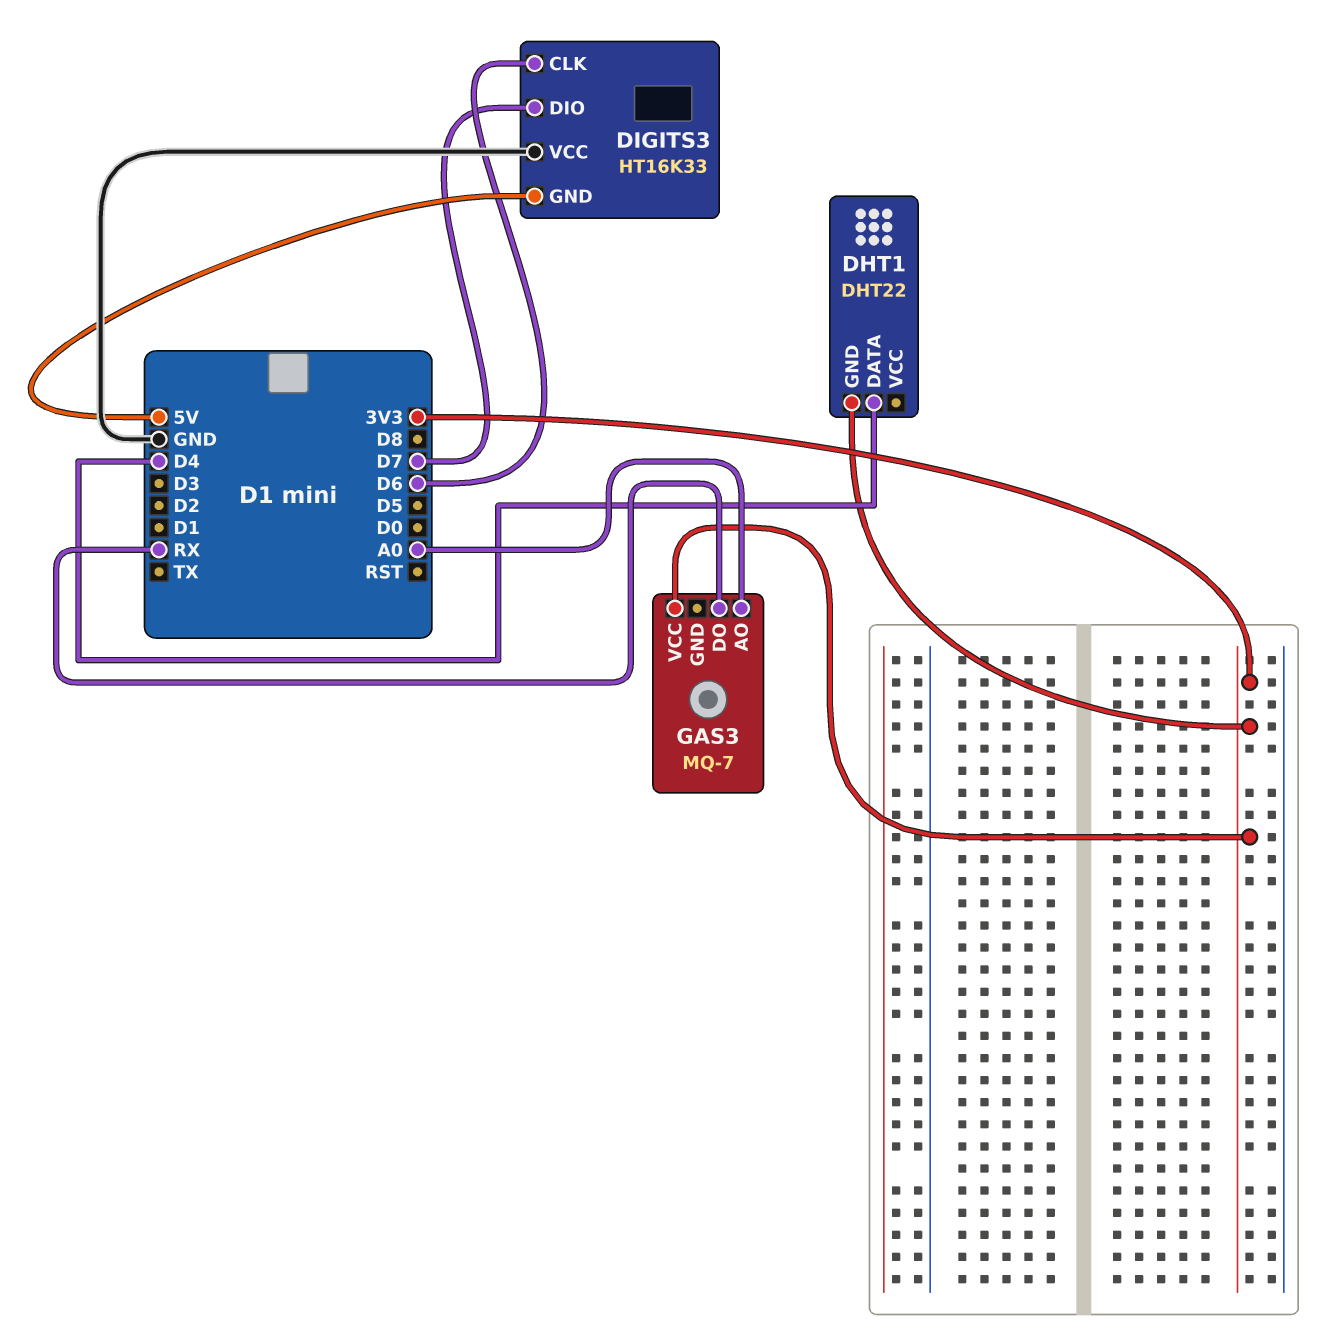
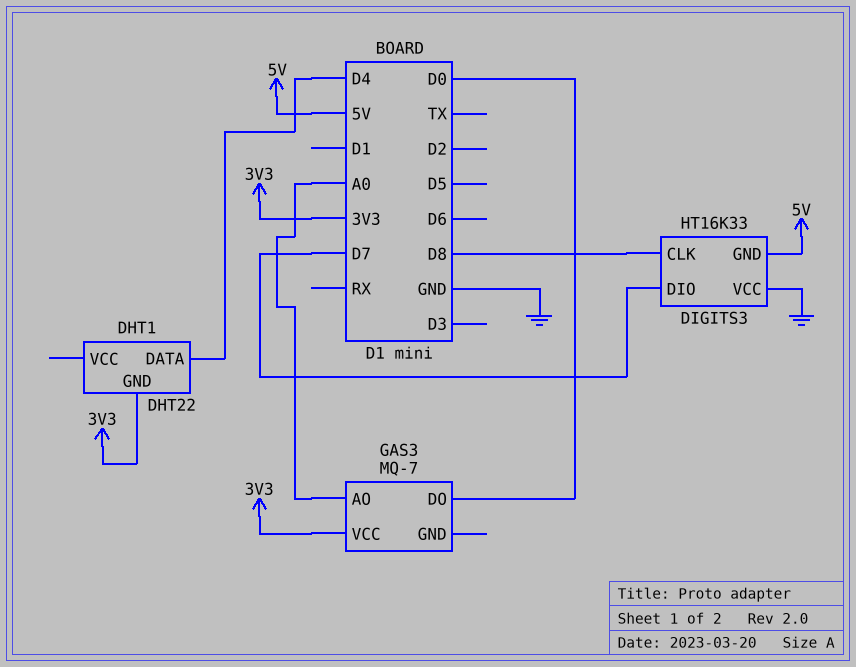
DIGITS3 pin CLK: D6 -> D8
GAS3 pin DO: RX -> D0

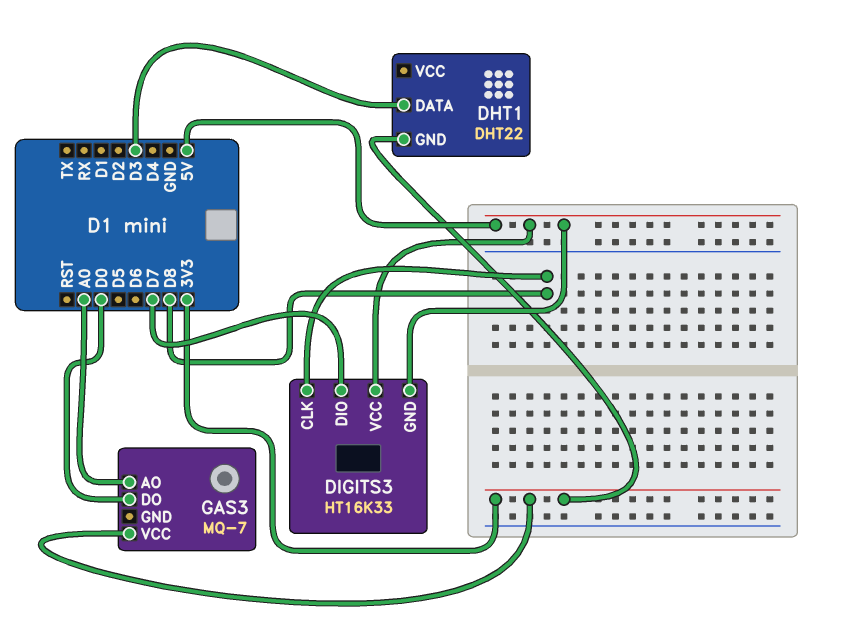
DHT1 pin DATA: D4 -> D3
DIGITS3 pin VCC: GND -> 5V

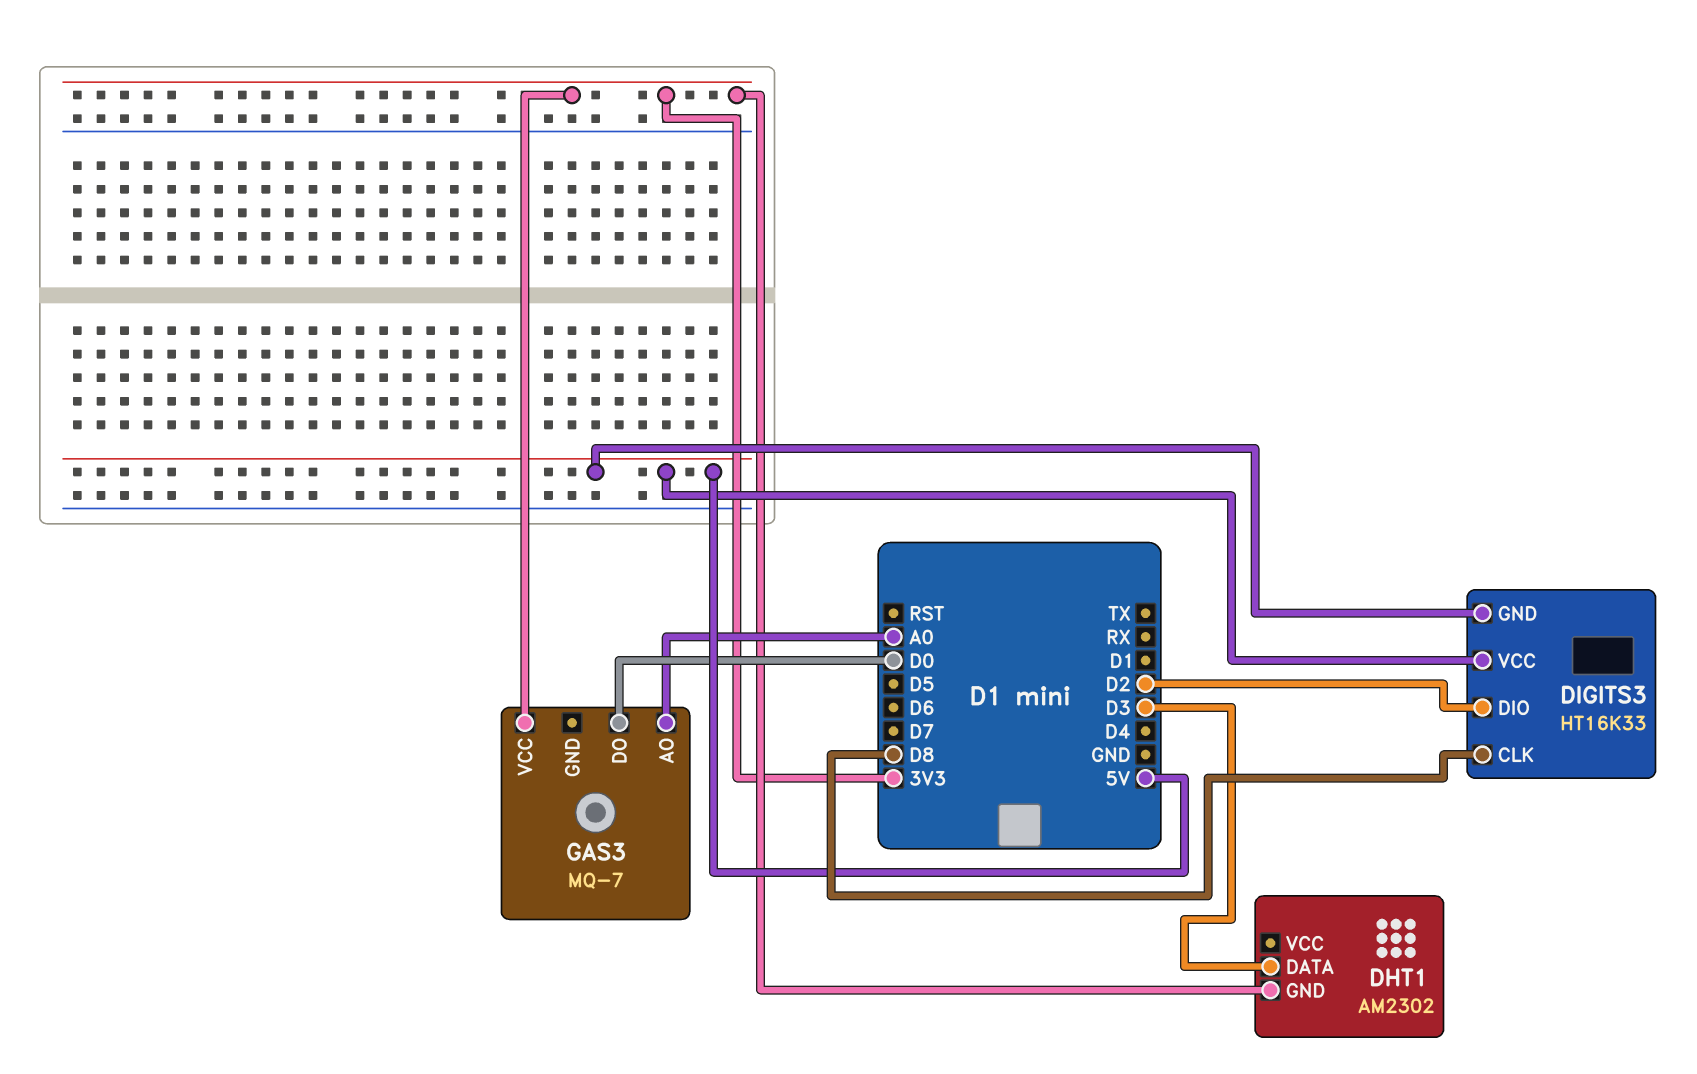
DHT1: DHT22 -> AM2302
DIGITS3 pin DIO: D7 -> D2

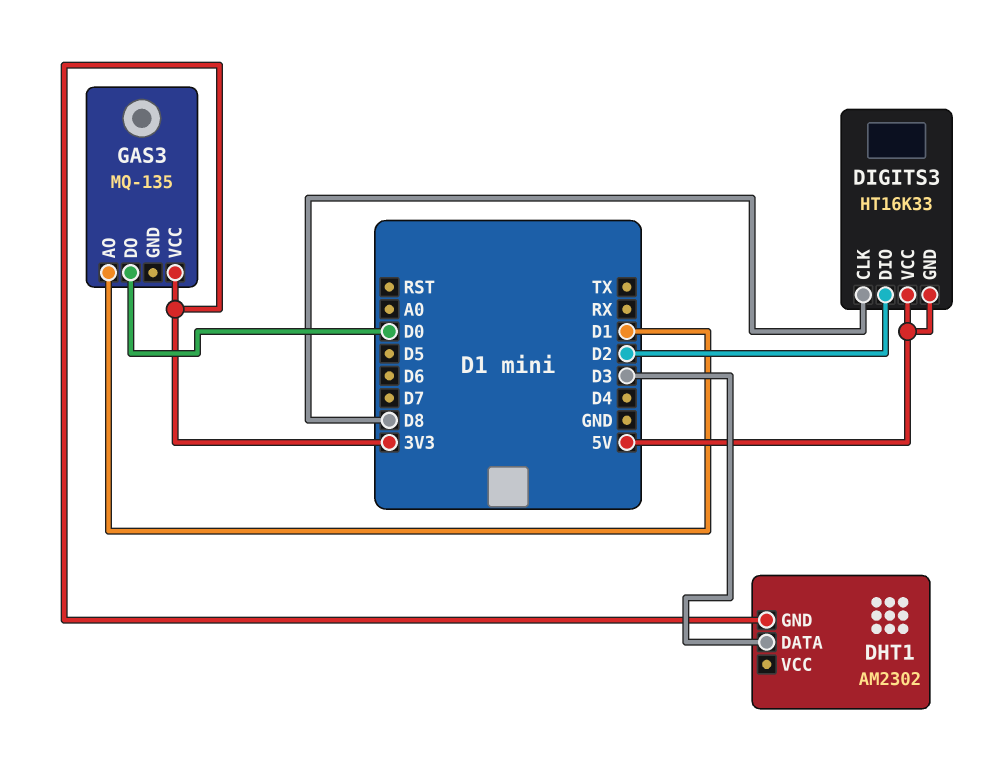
GAS3: MQ-7 -> MQ-135
GAS3 pin AO: A0 -> D1

